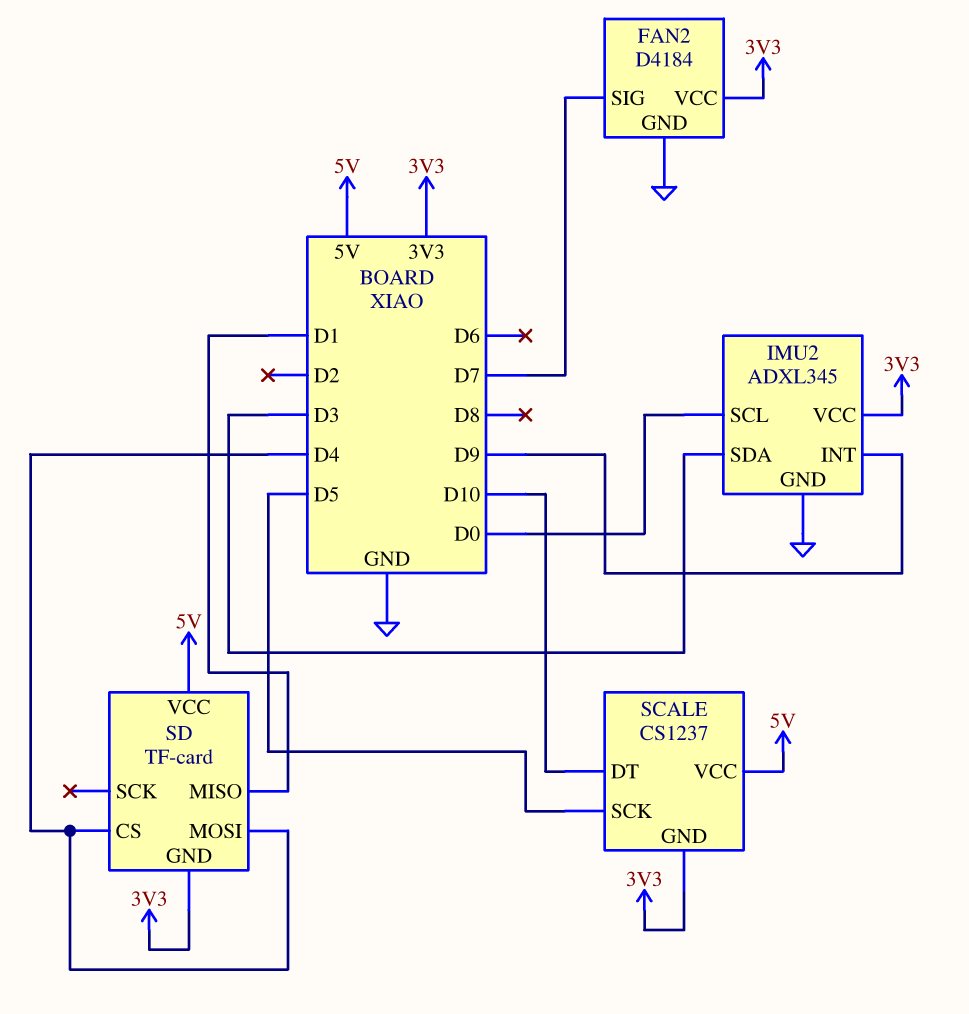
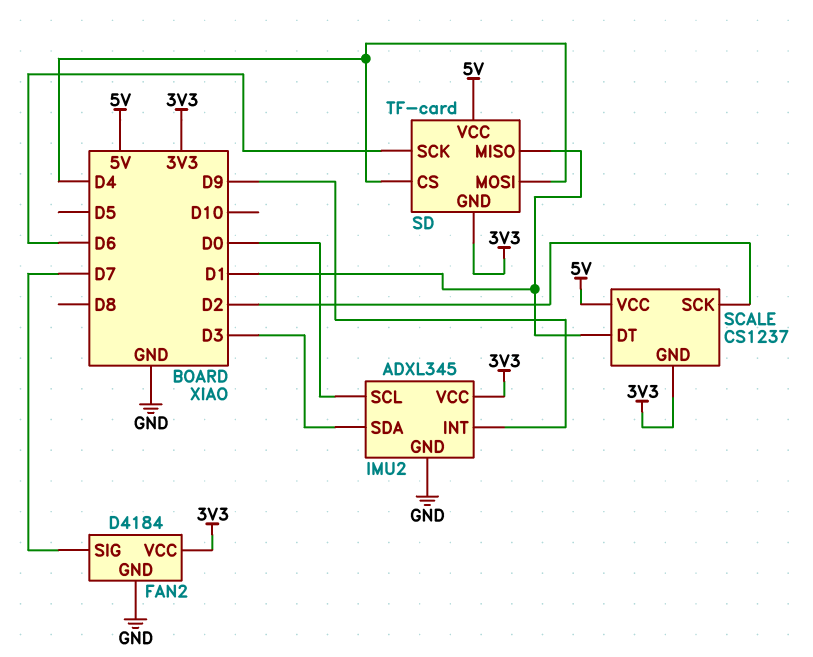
SCALE pin DT: D10 -> D1
SCALE pin SCK: D5 -> D2
SD pin SCK: none -> D6

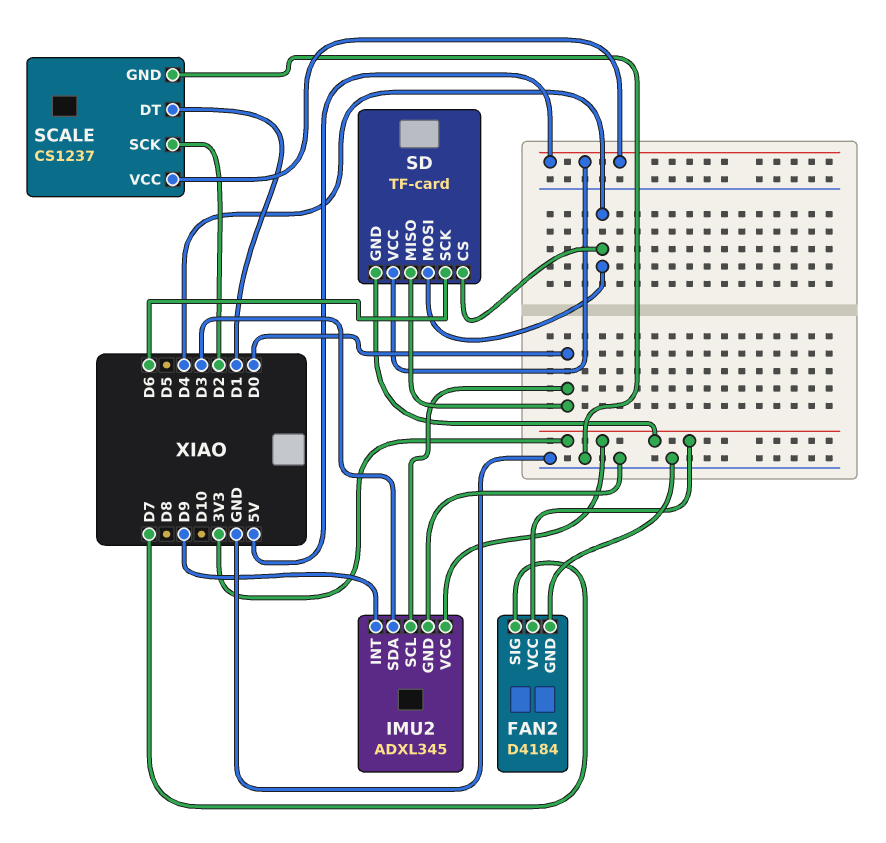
SCALE pin GND: 3V3 -> GND
SD pin MISO: D1 -> D0

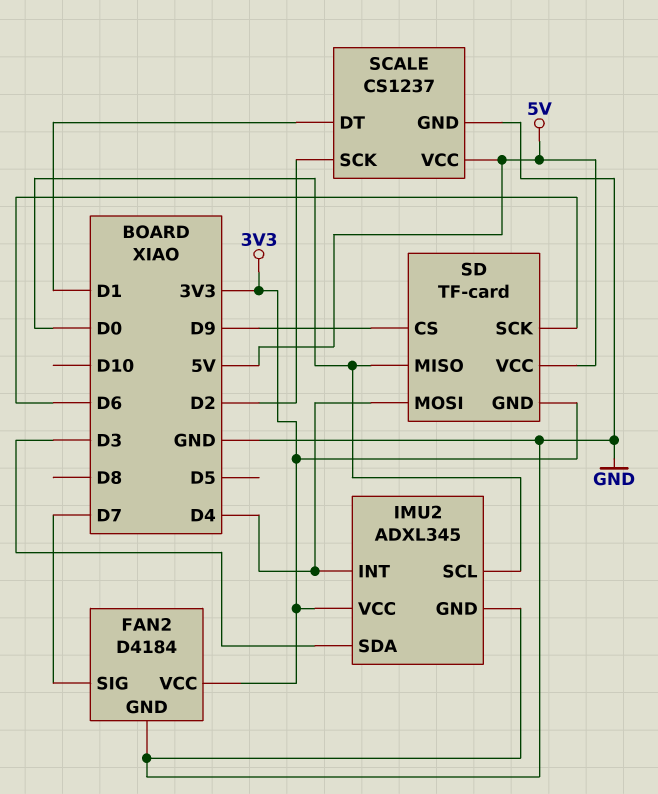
IMU2 pin INT: D9 -> D4
SD pin CS: D4 -> D9

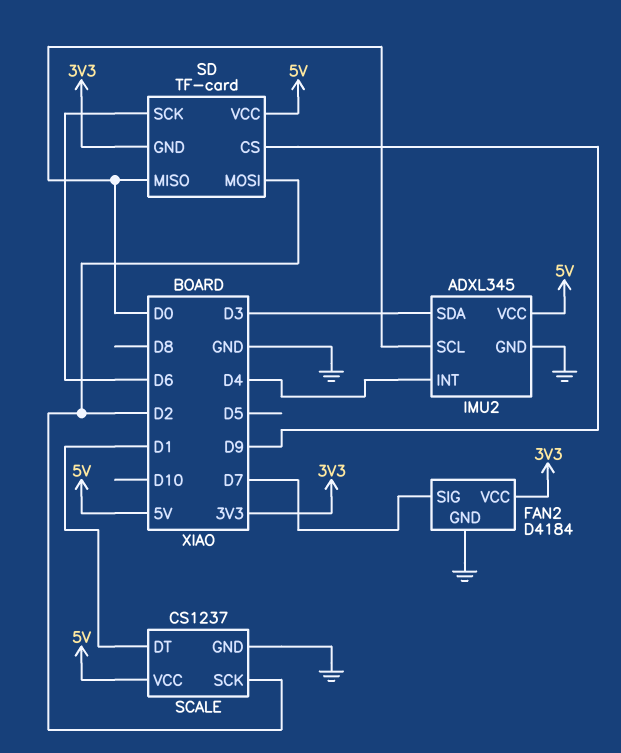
IMU2 pin VCC: 3V3 -> 5V
SD pin MOSI: D4 -> D2

